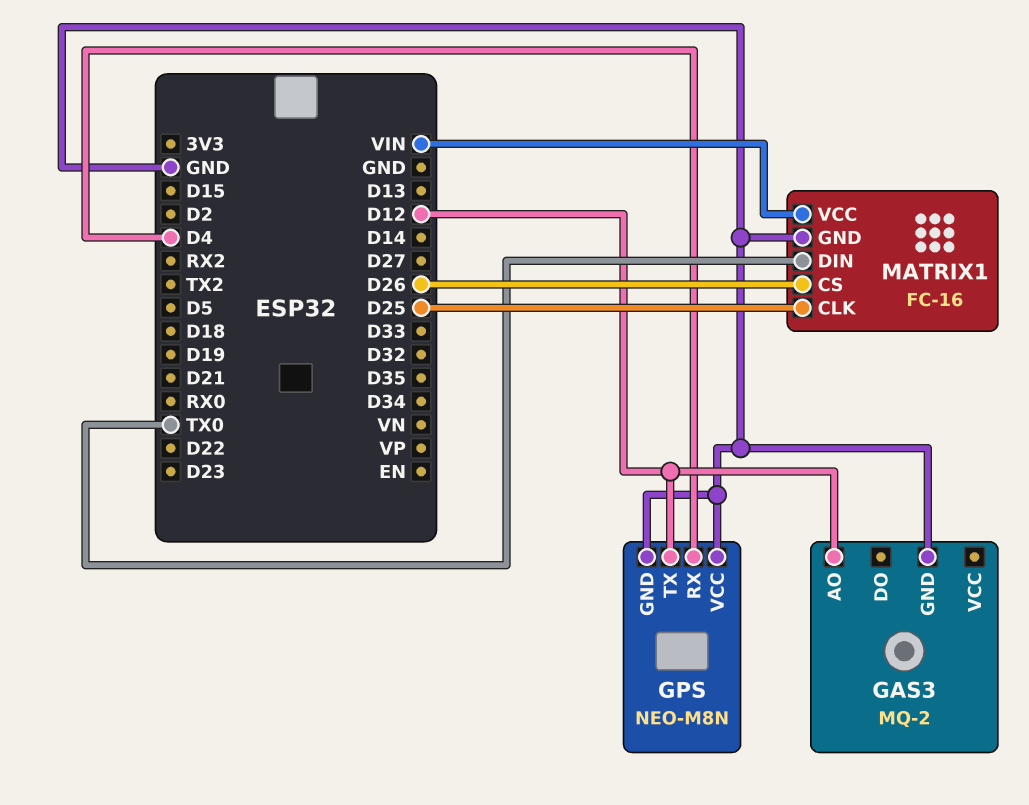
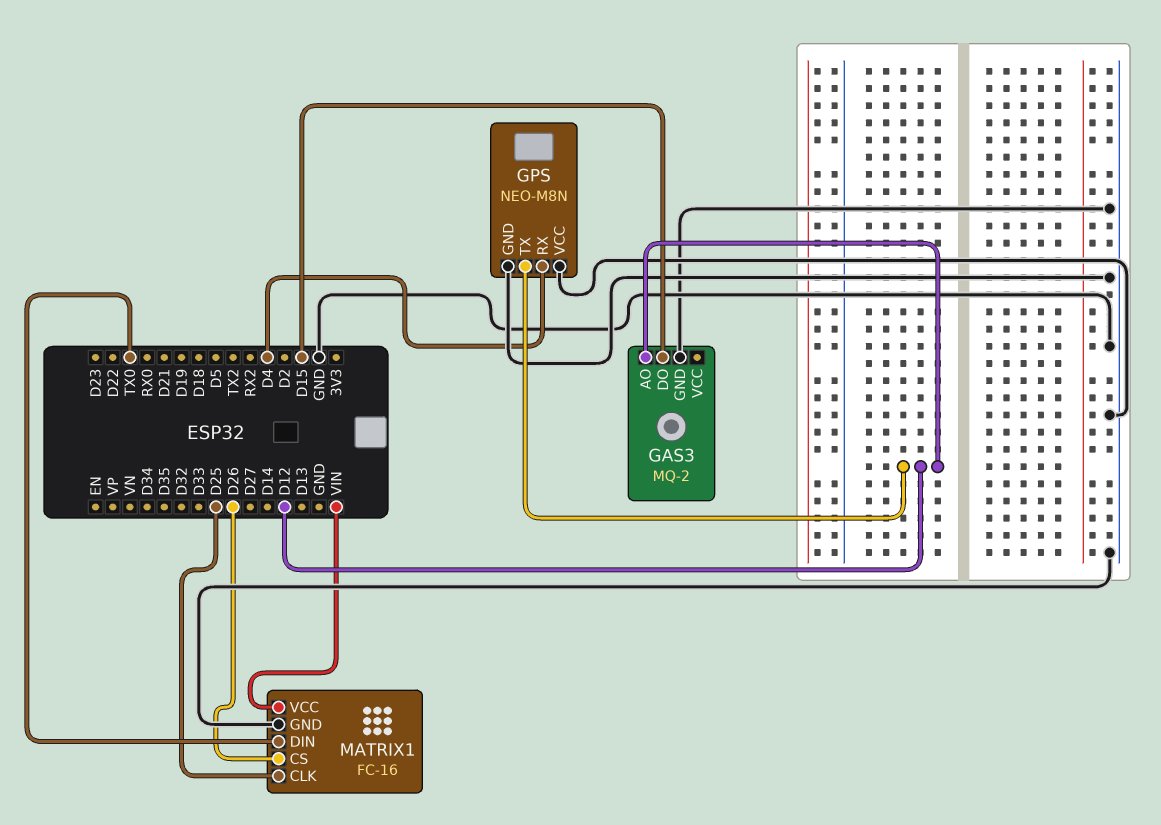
GAS3 pin DO: none -> D15

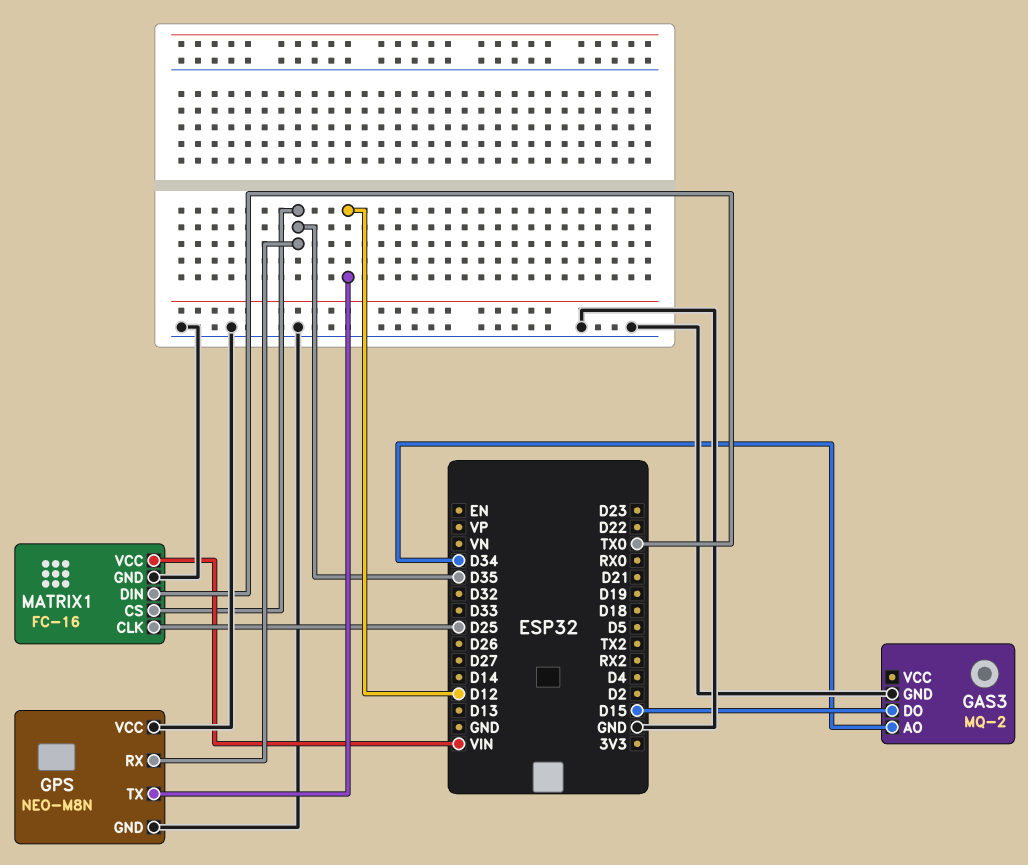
GAS3 pin AO: D12 -> D34
GPS pin RX: D4 -> D35
MATRIX1 pin CS: D26 -> D35

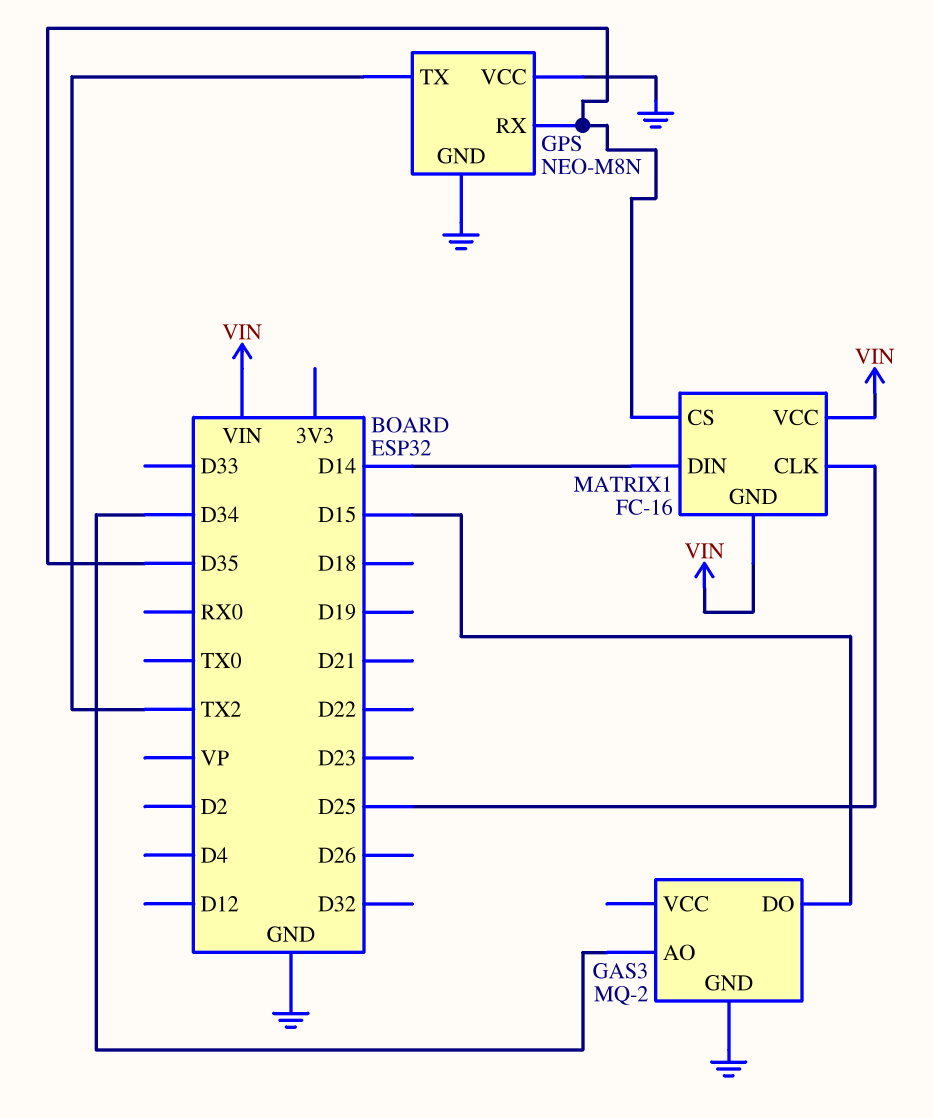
GPS pin TX: D12 -> TX2
MATRIX1 pin DIN: TX0 -> D14
MATRIX1 pin GND: GND -> VIN

